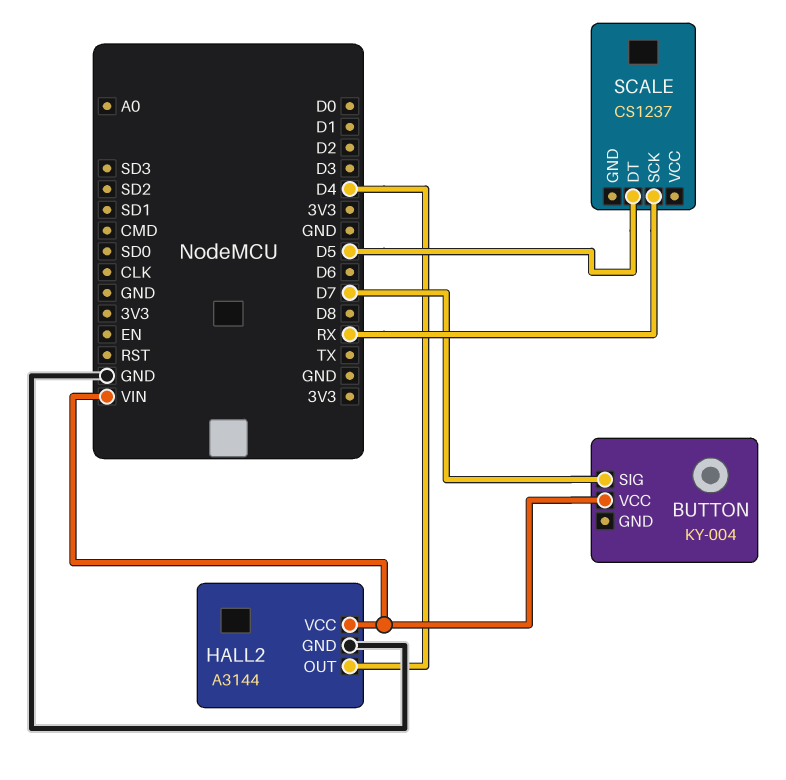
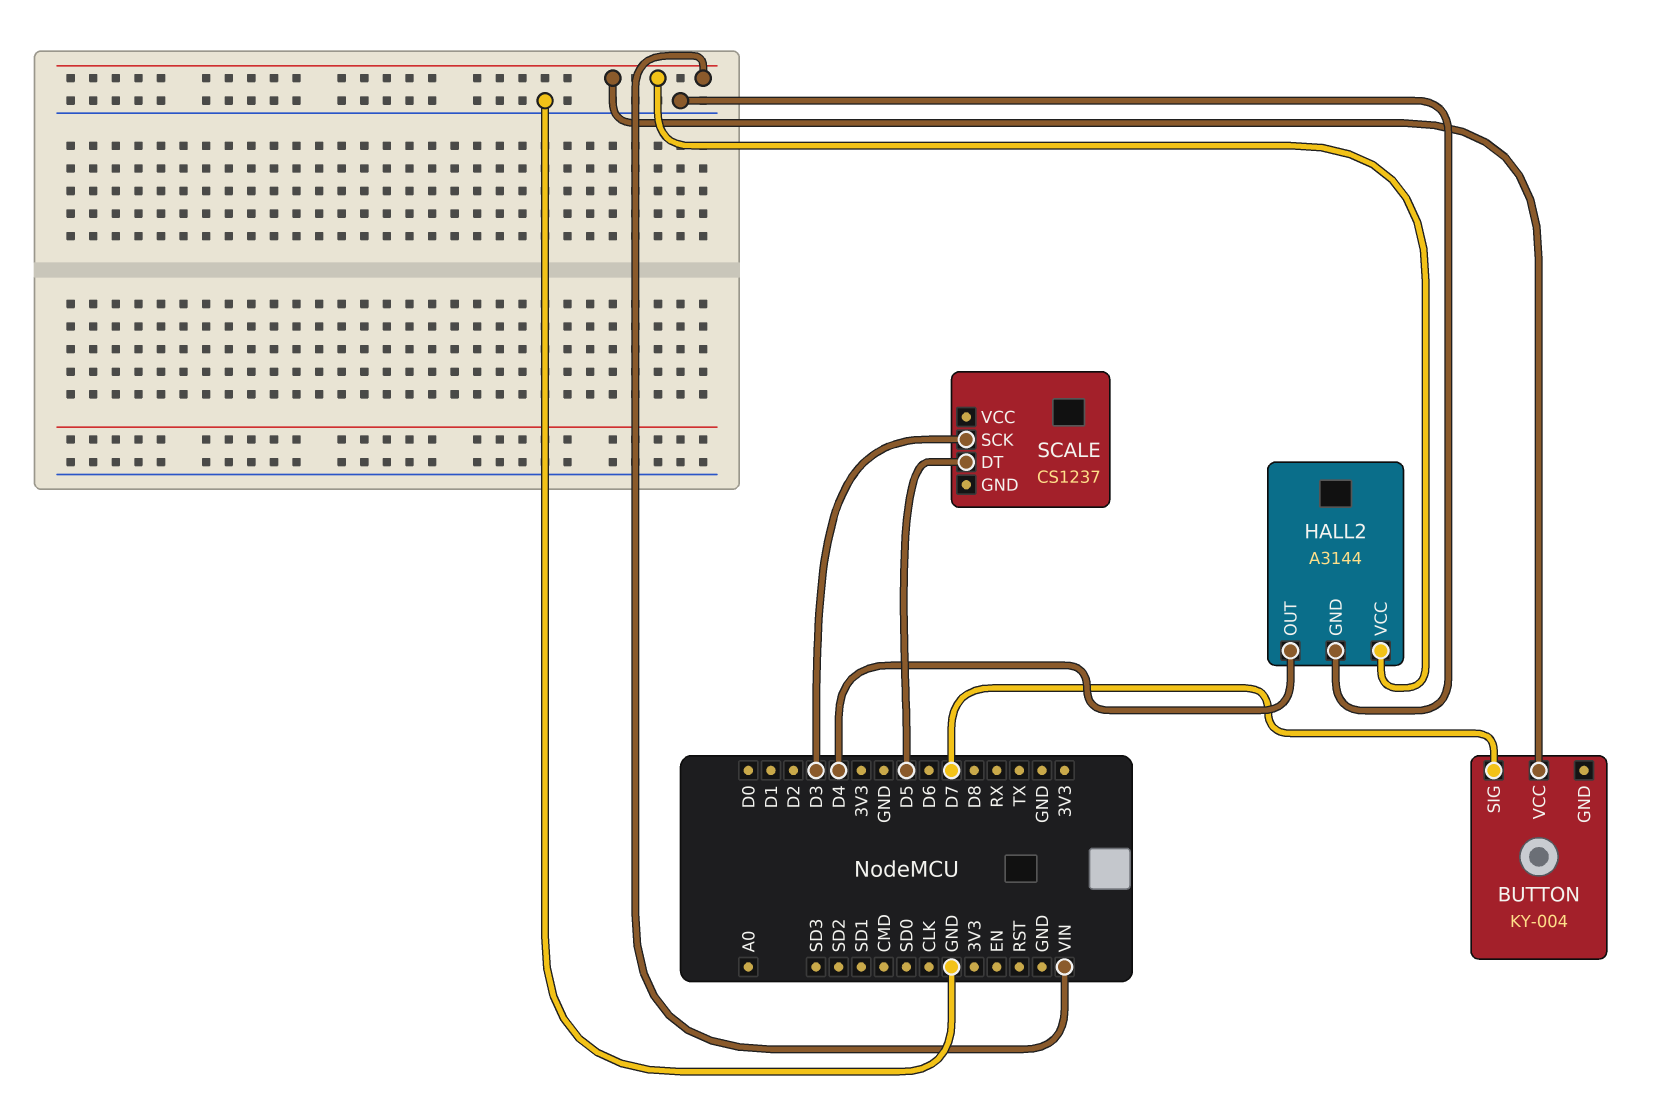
SCALE pin SCK: RX -> D3

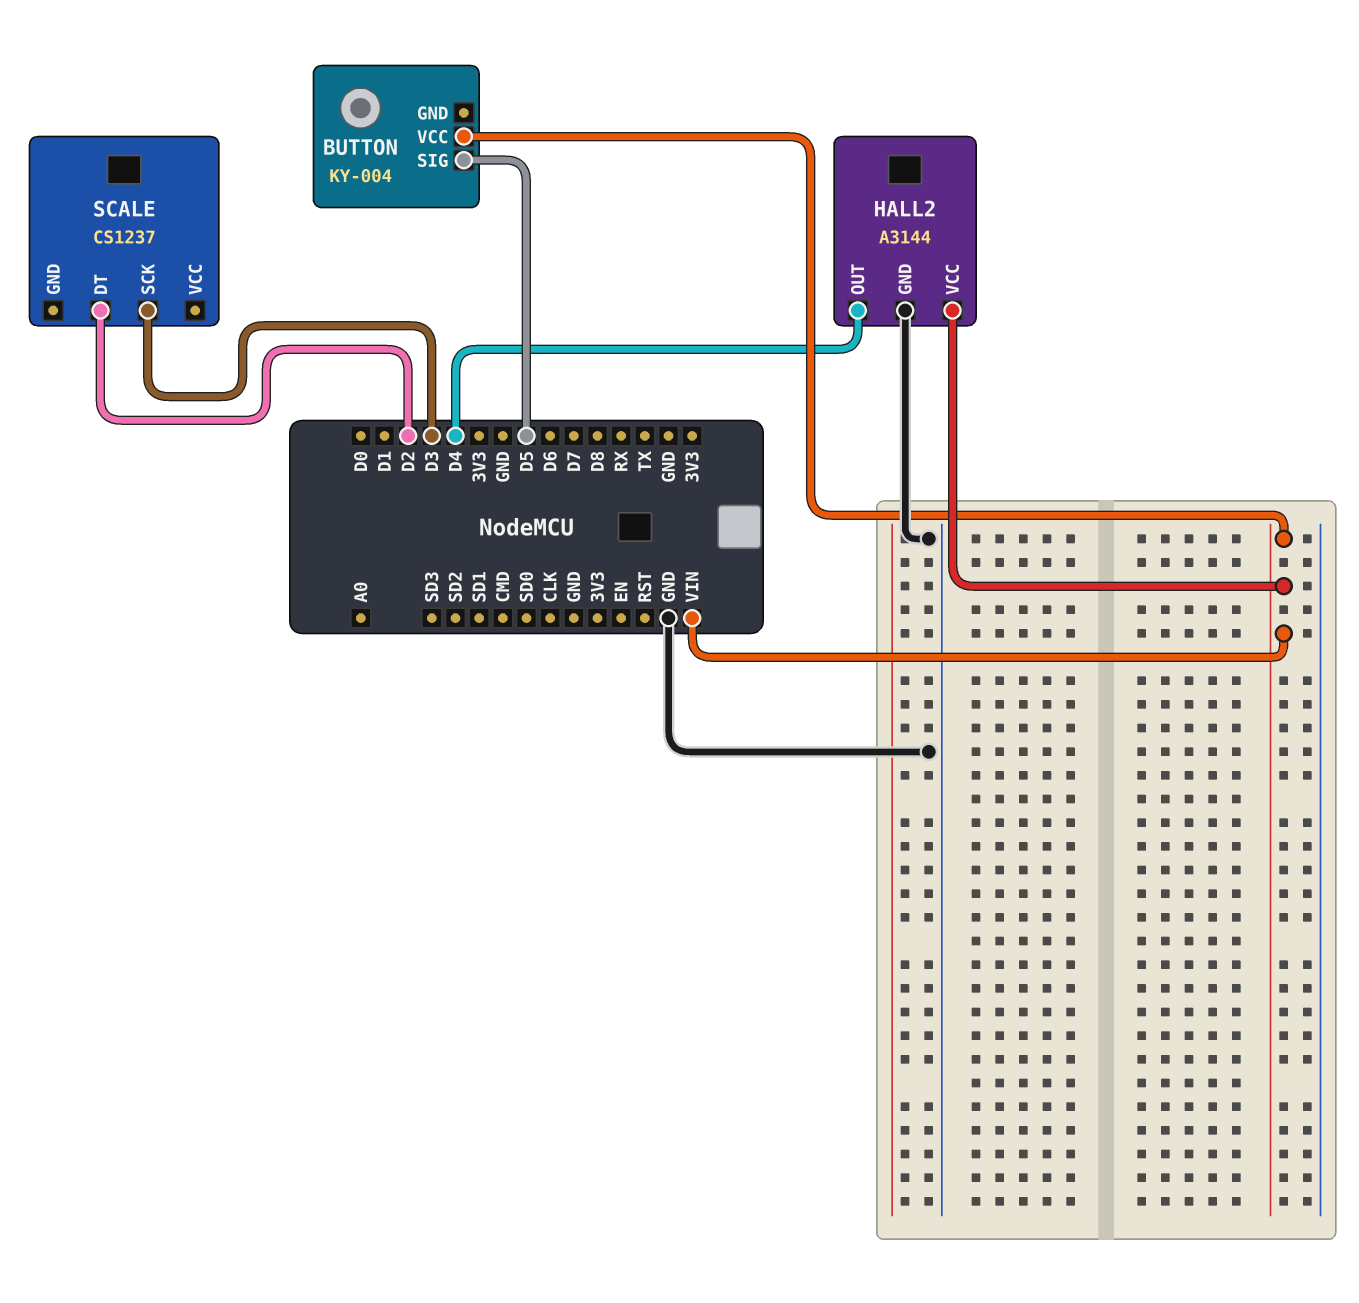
BUTTON pin SIG: D7 -> D5
SCALE pin DT: D5 -> D2

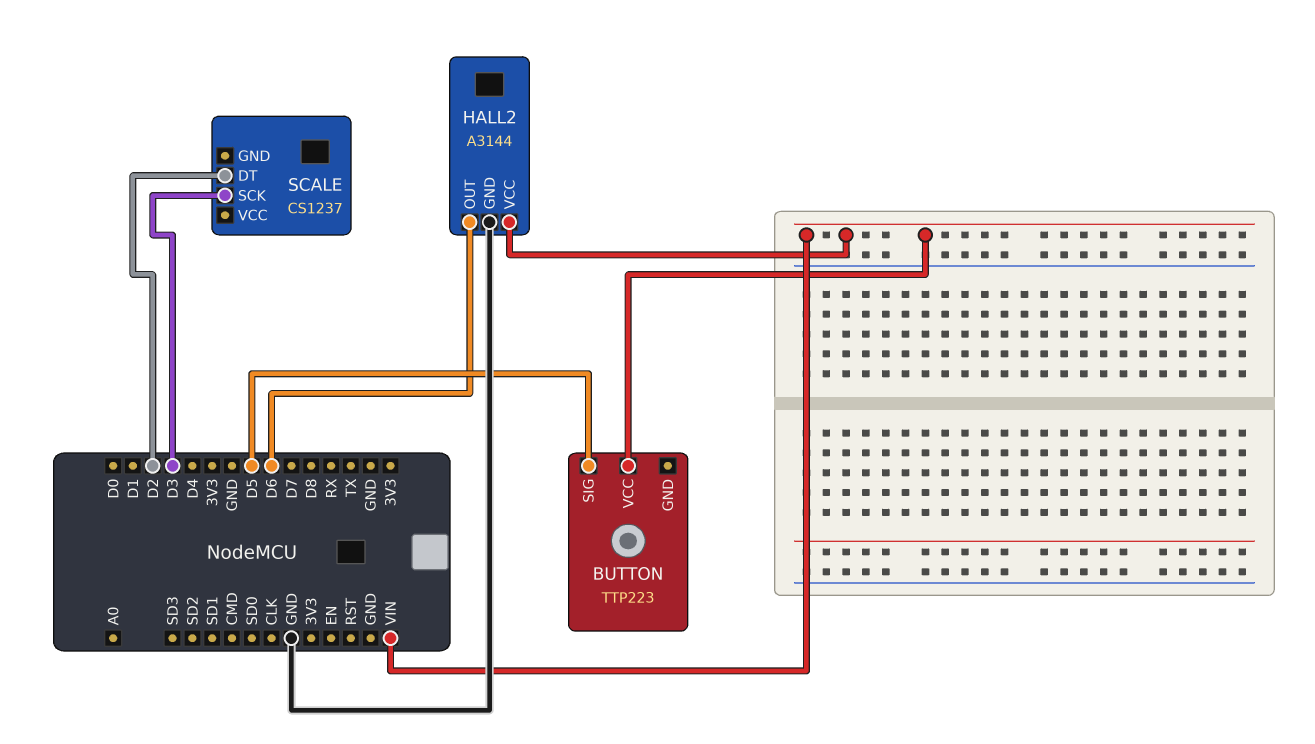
BUTTON: KY-004 -> TTP223
HALL2 pin OUT: D4 -> D6

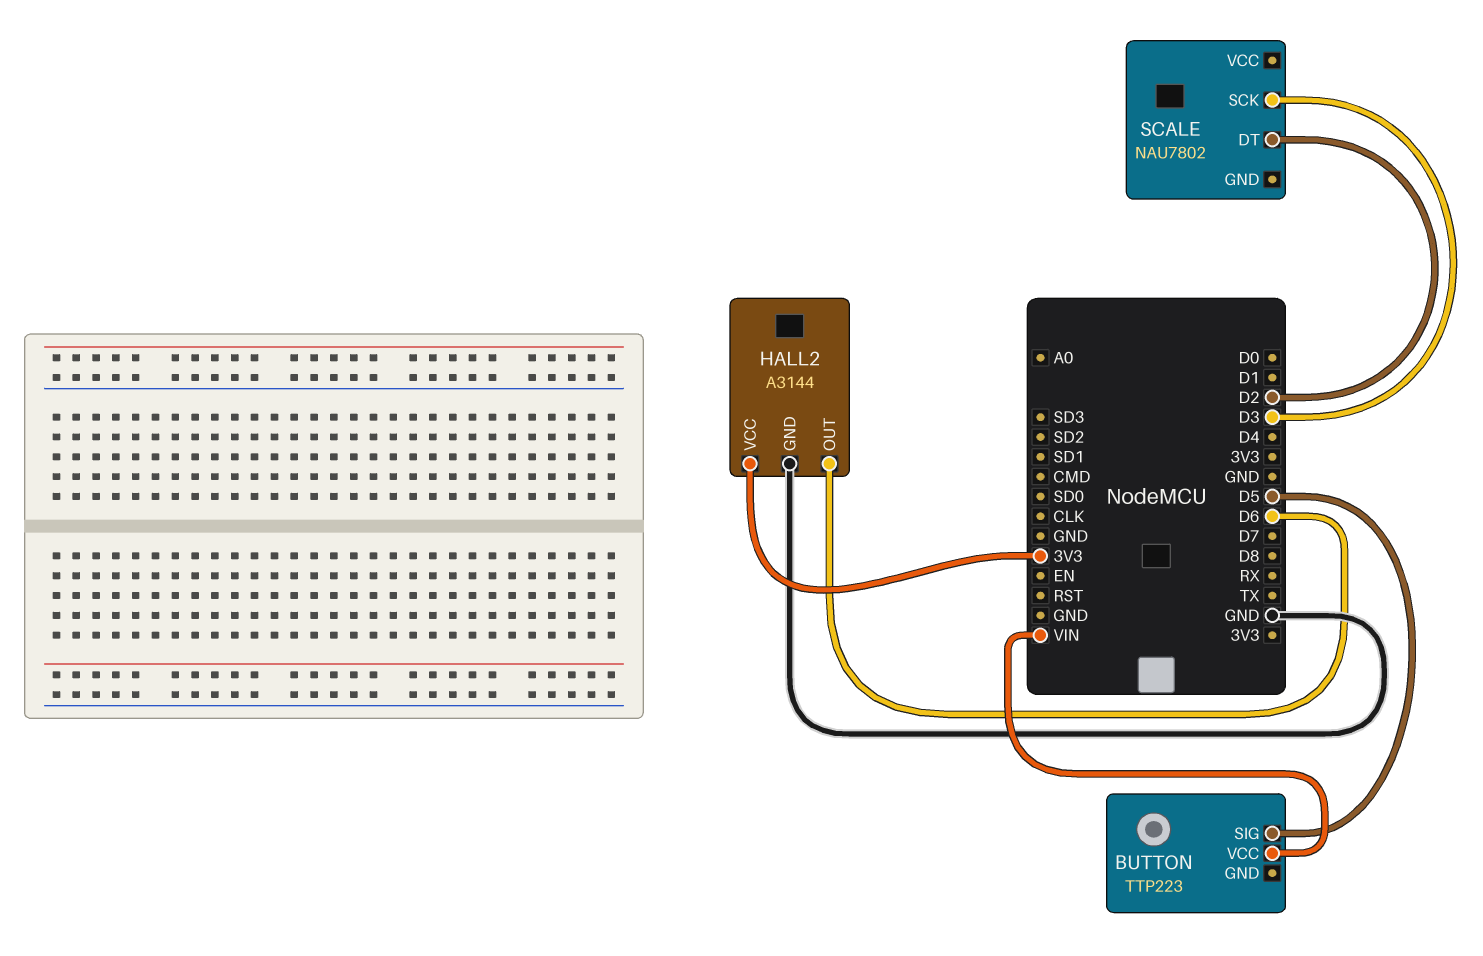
HALL2 pin VCC: VIN -> 3V3
SCALE: CS1237 -> NAU7802

